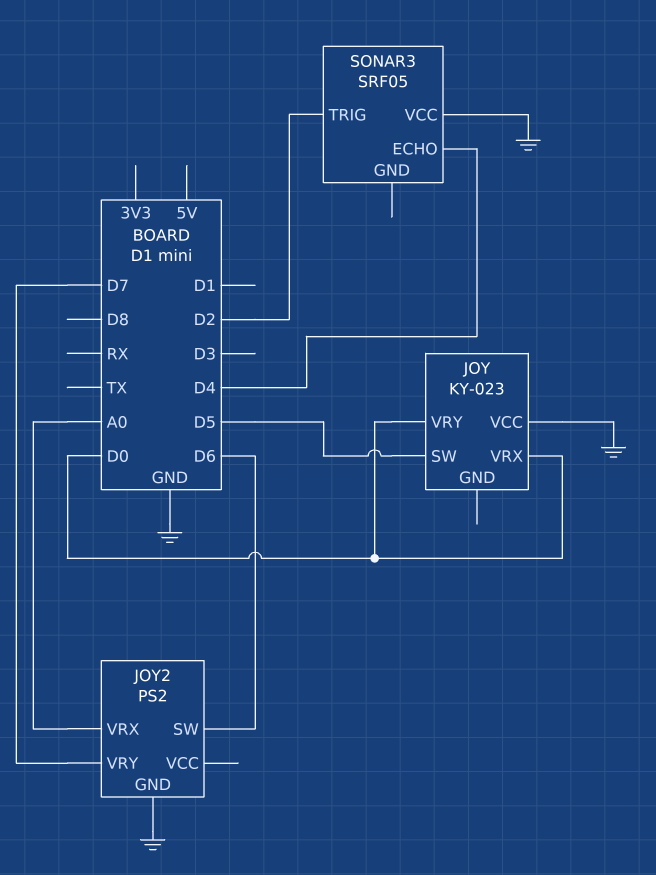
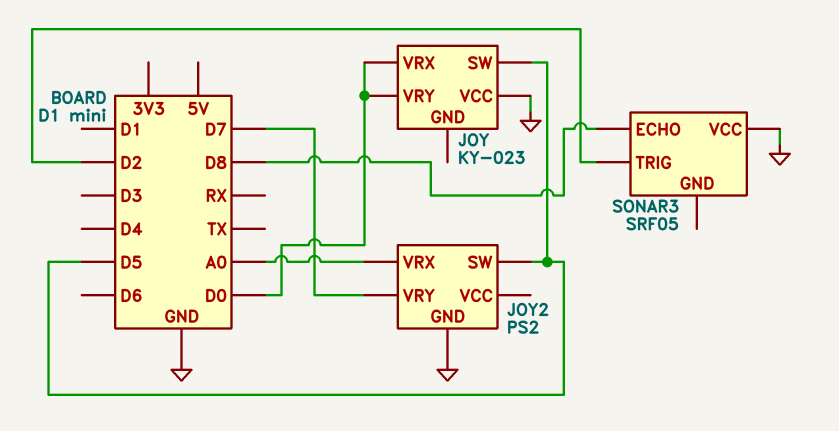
JOY2 pin SW: D6 -> D5
SONAR3 pin ECHO: D4 -> D8

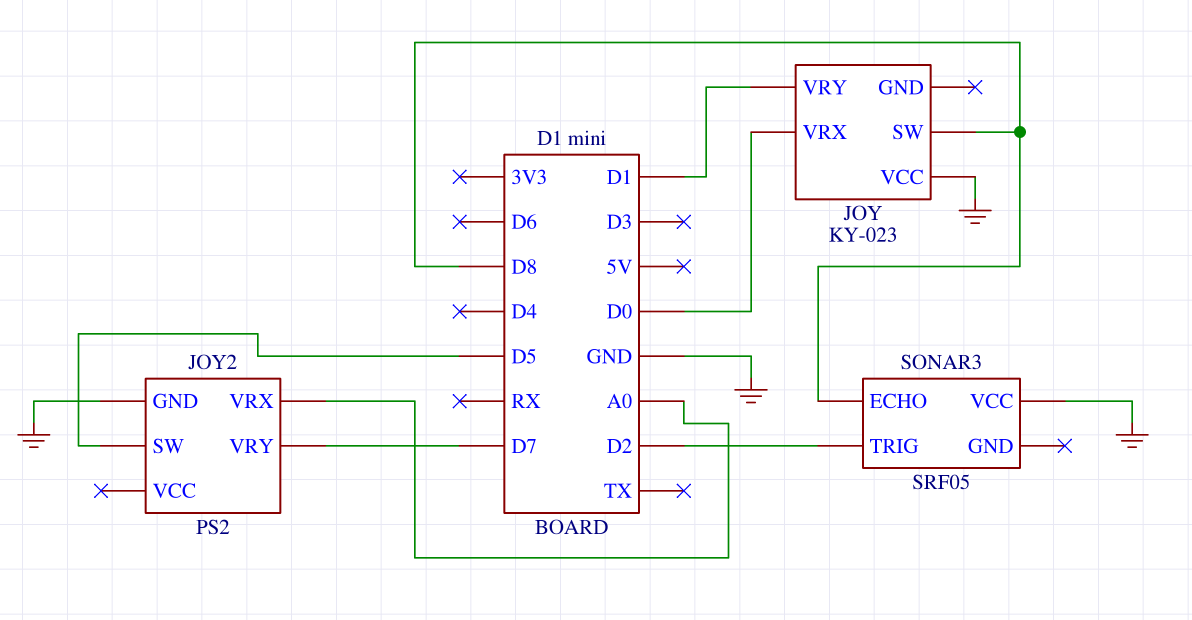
JOY pin SW: D5 -> D8
JOY pin VRY: D0 -> D1

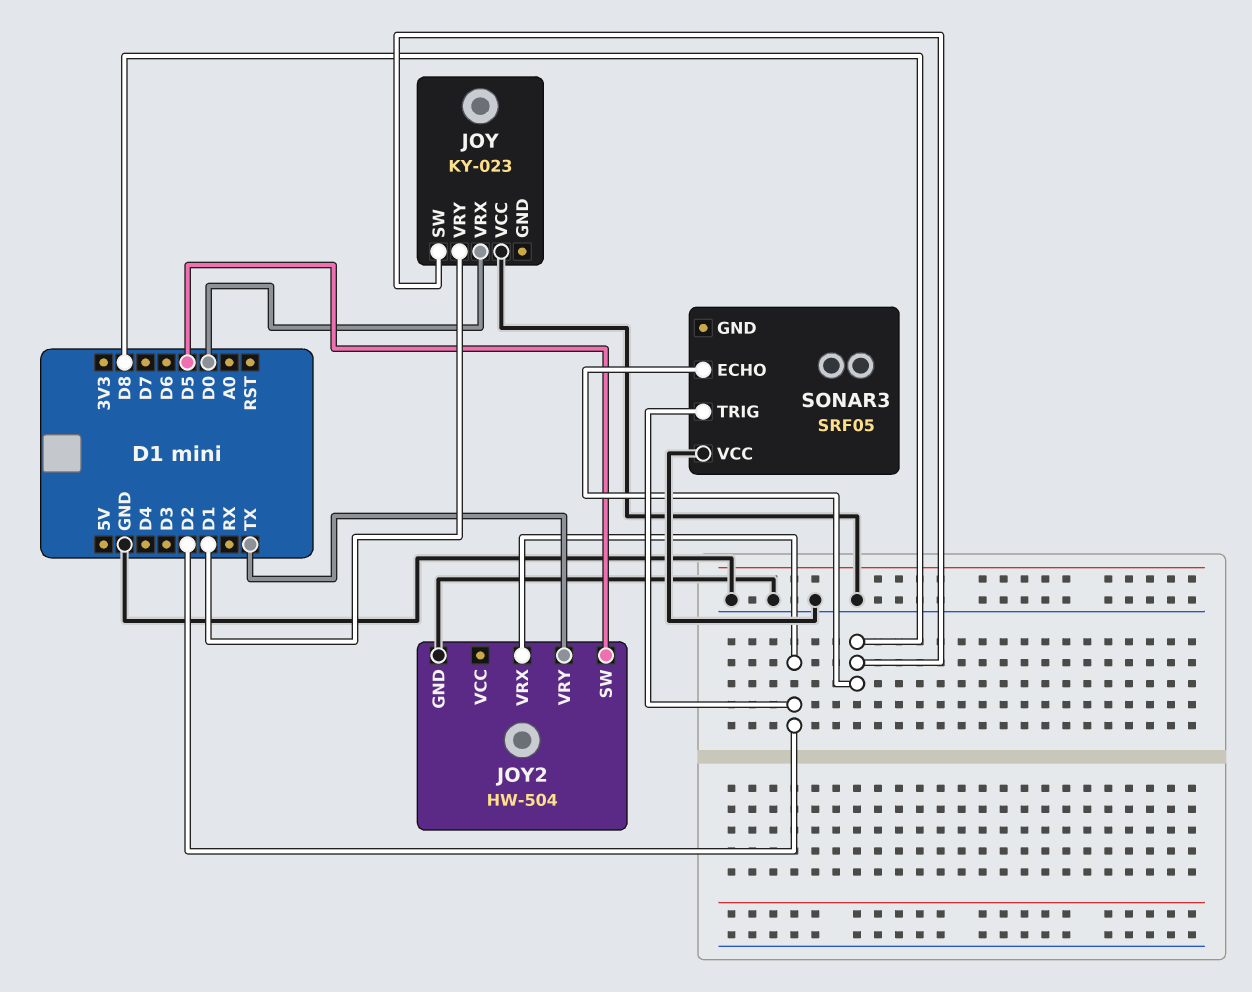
JOY2: PS2 -> HW-504
JOY2 pin VRX: A0 -> D2
JOY2 pin VRY: D7 -> TX

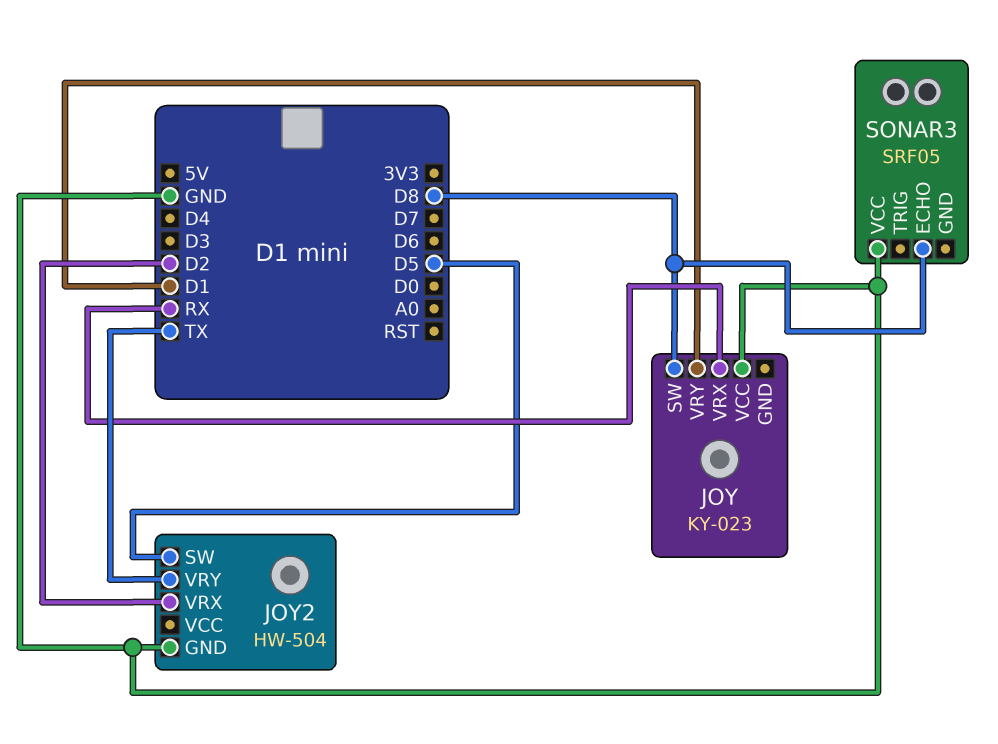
JOY pin VRX: D0 -> RX
SONAR3 pin TRIG: D2 -> none

